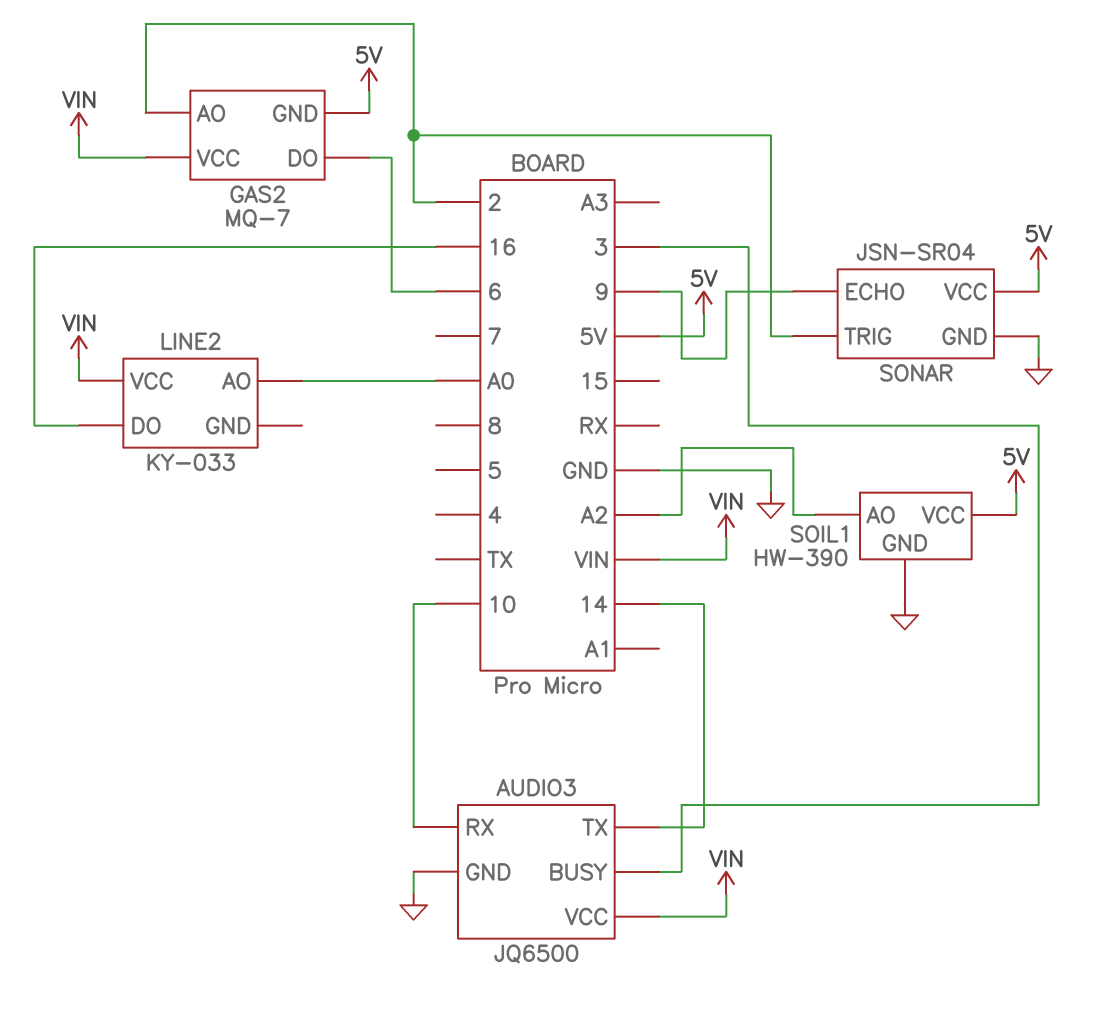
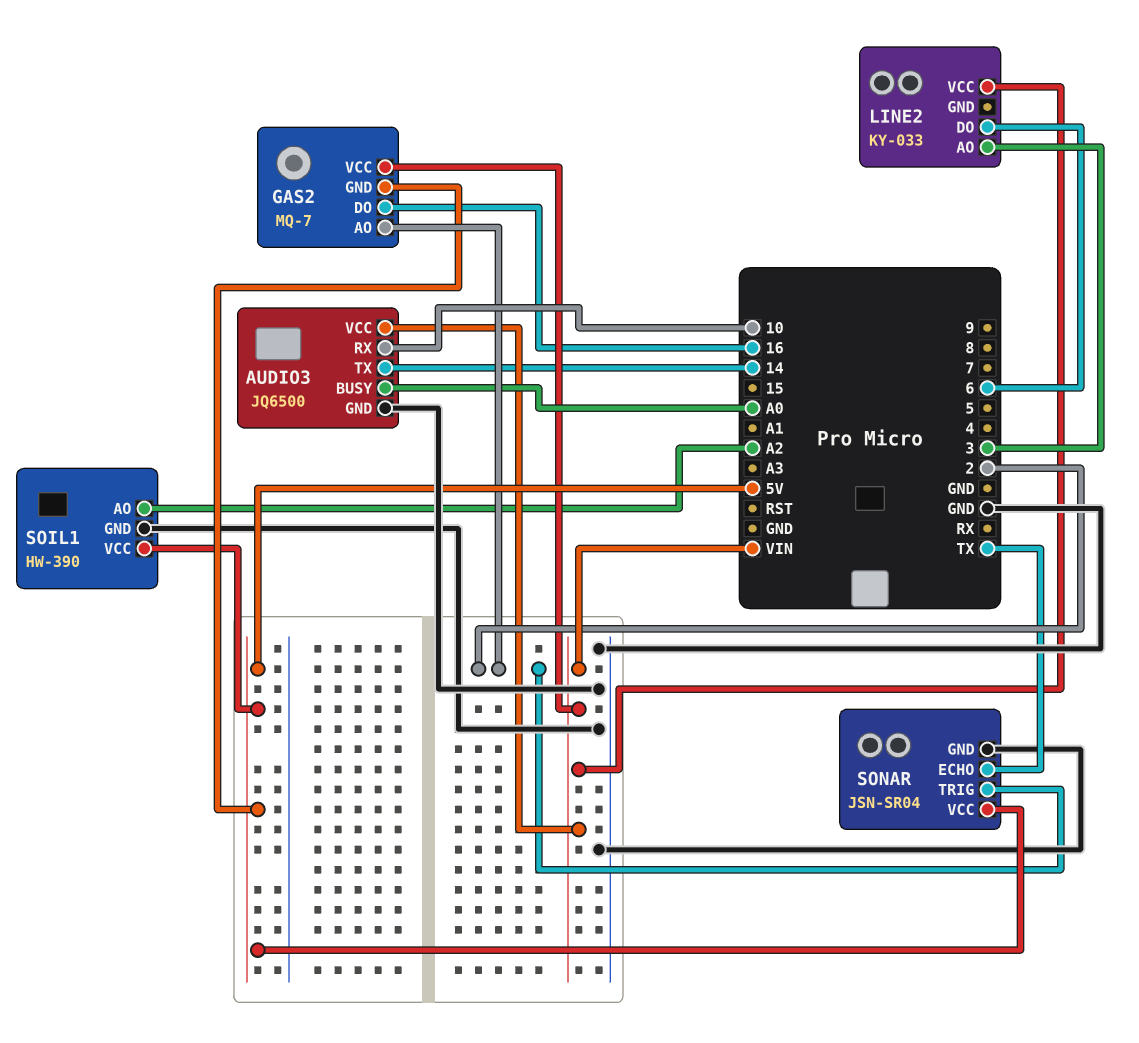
AUDIO3 pin BUSY: 3 -> A0
GAS2 pin DO: 6 -> 16
LINE2 pin AO: A0 -> 3
LINE2 pin DO: 16 -> 6
SONAR pin ECHO: 9 -> TX

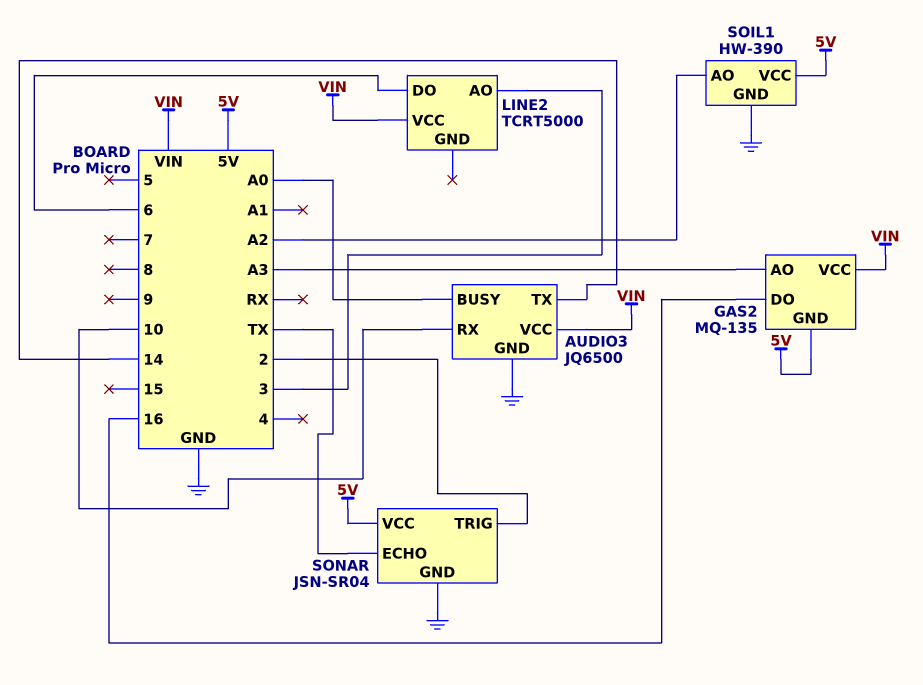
GAS2: MQ-7 -> MQ-135
GAS2 pin AO: 2 -> A3
LINE2: KY-033 -> TCRT5000

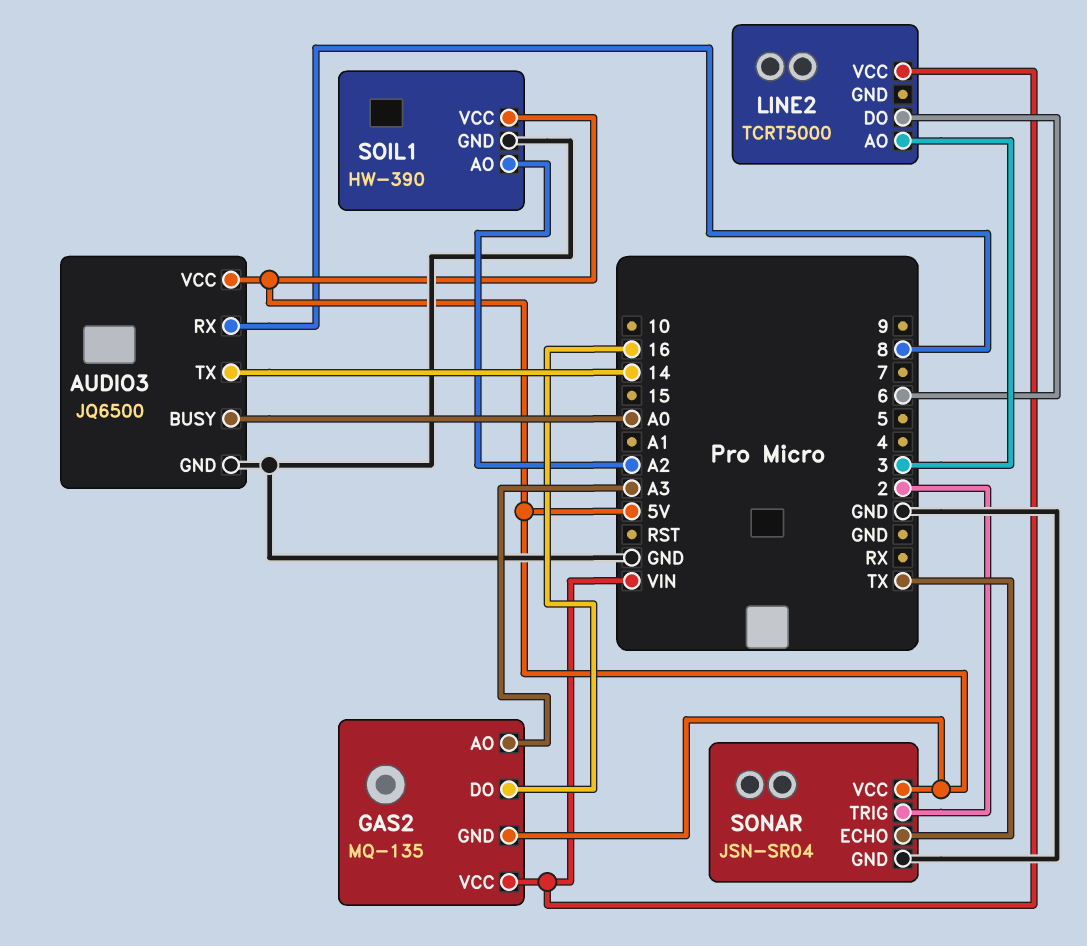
AUDIO3 pin RX: 10 -> 8
AUDIO3 pin VCC: VIN -> 5V

